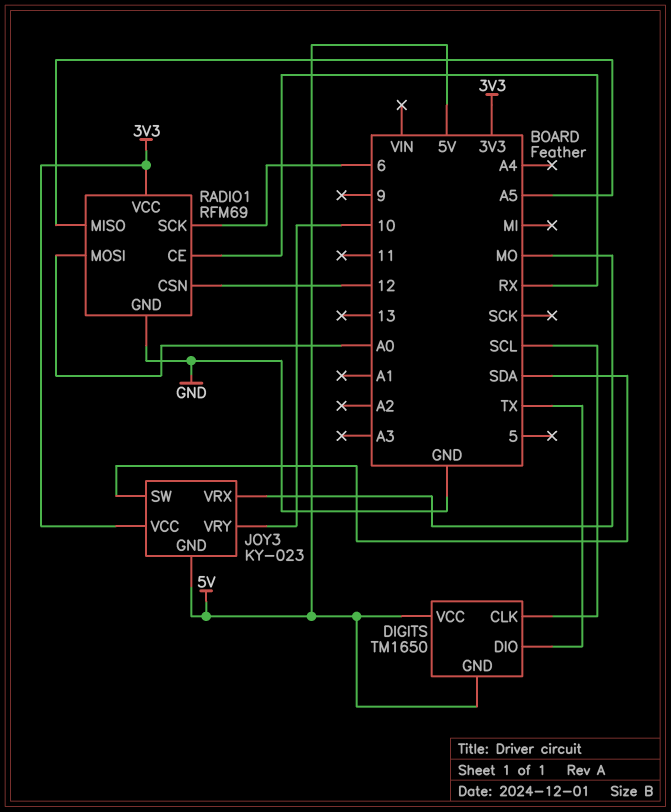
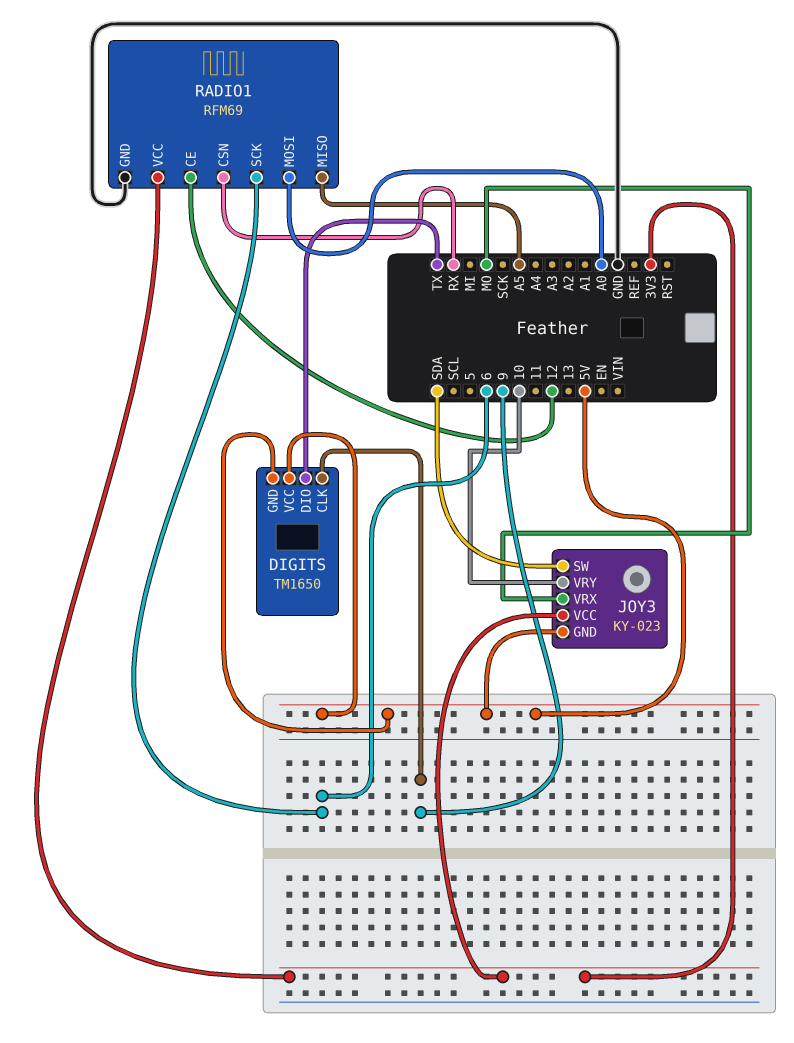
DIGITS pin CLK: SCL -> 9
RADIO1 pin CE: RX -> 12
RADIO1 pin CSN: 12 -> RX

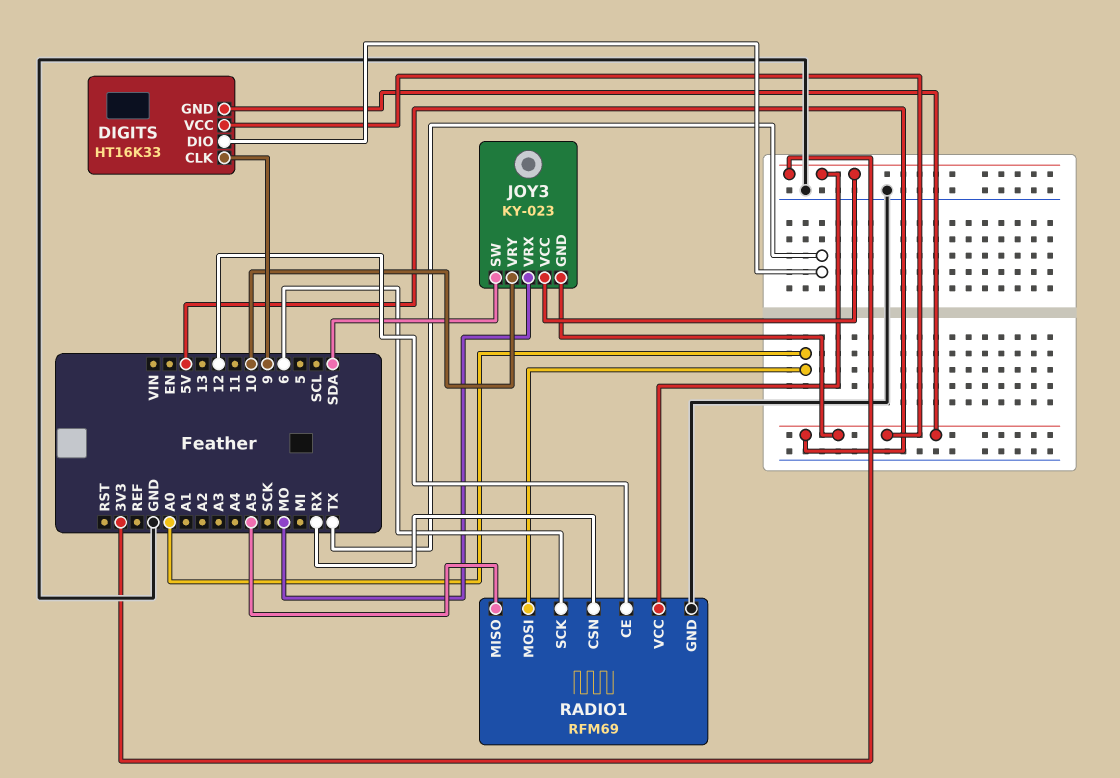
DIGITS: TM1650 -> HT16K33

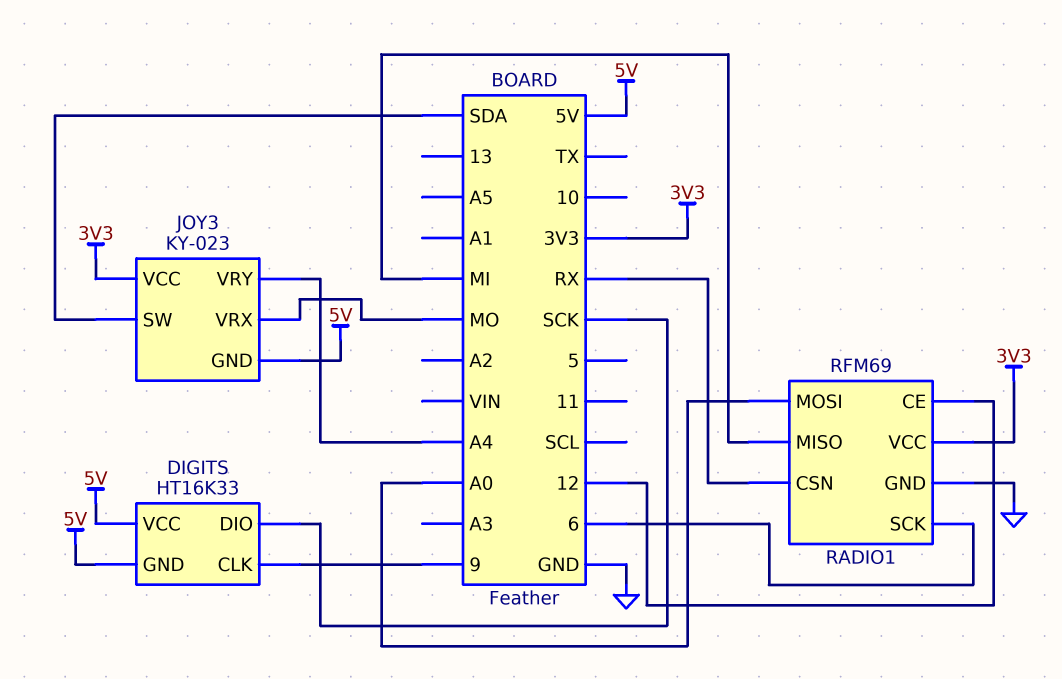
DIGITS pin DIO: TX -> SCK
JOY3 pin VRY: 10 -> A4
RADIO1 pin MISO: A5 -> MI

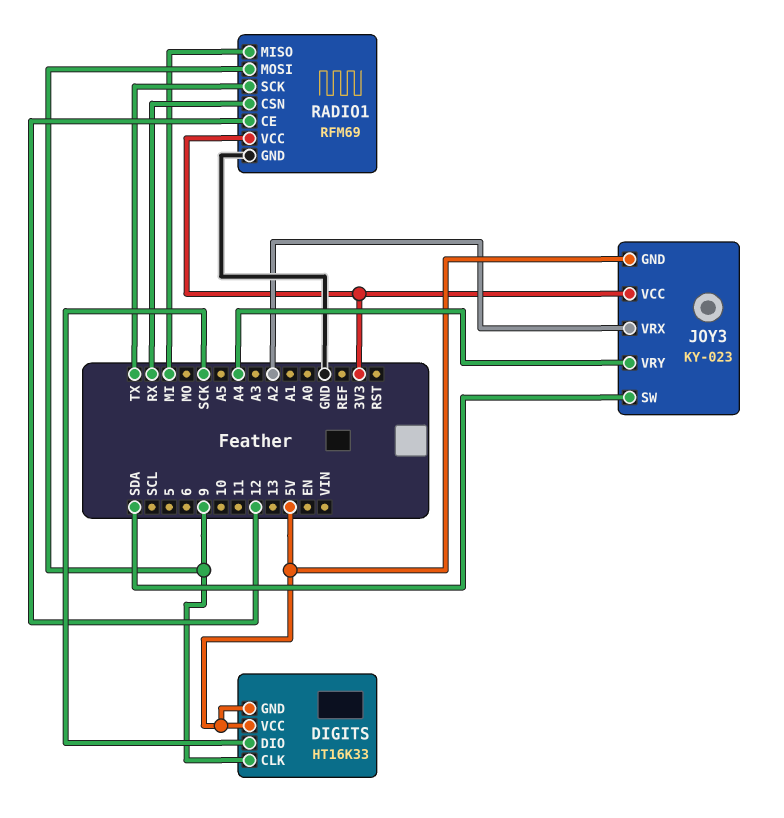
JOY3 pin VRX: MO -> A2
RADIO1 pin MOSI: A0 -> 9
RADIO1 pin SCK: 6 -> TX

